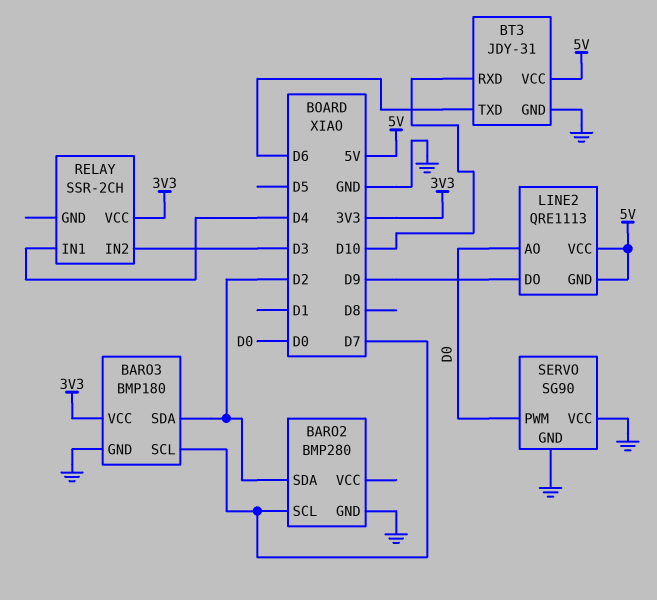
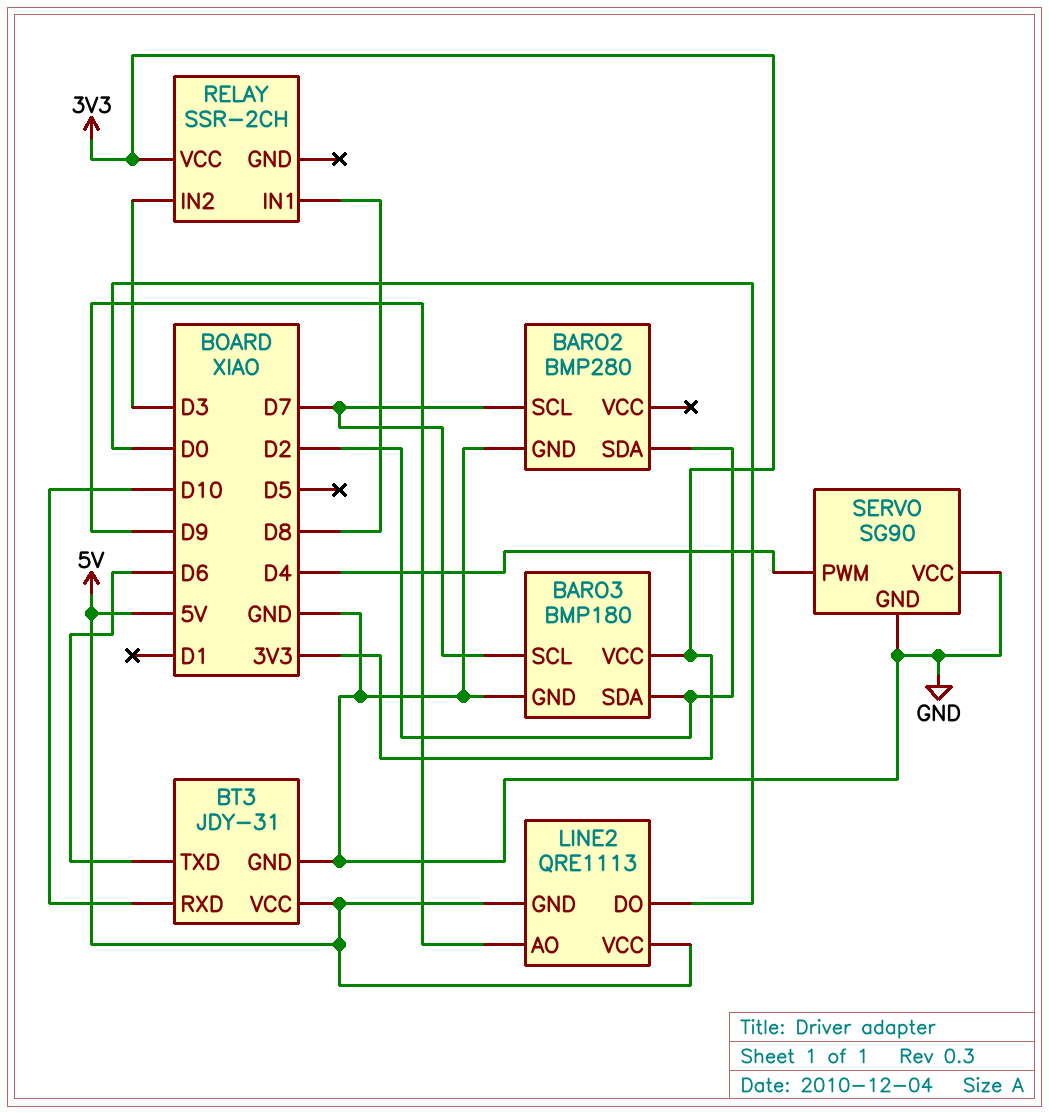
LINE2 pin AO: D0 -> D9
LINE2 pin DO: D9 -> D0
RELAY pin IN1: D4 -> D8
SERVO pin PWM: D0 -> D4

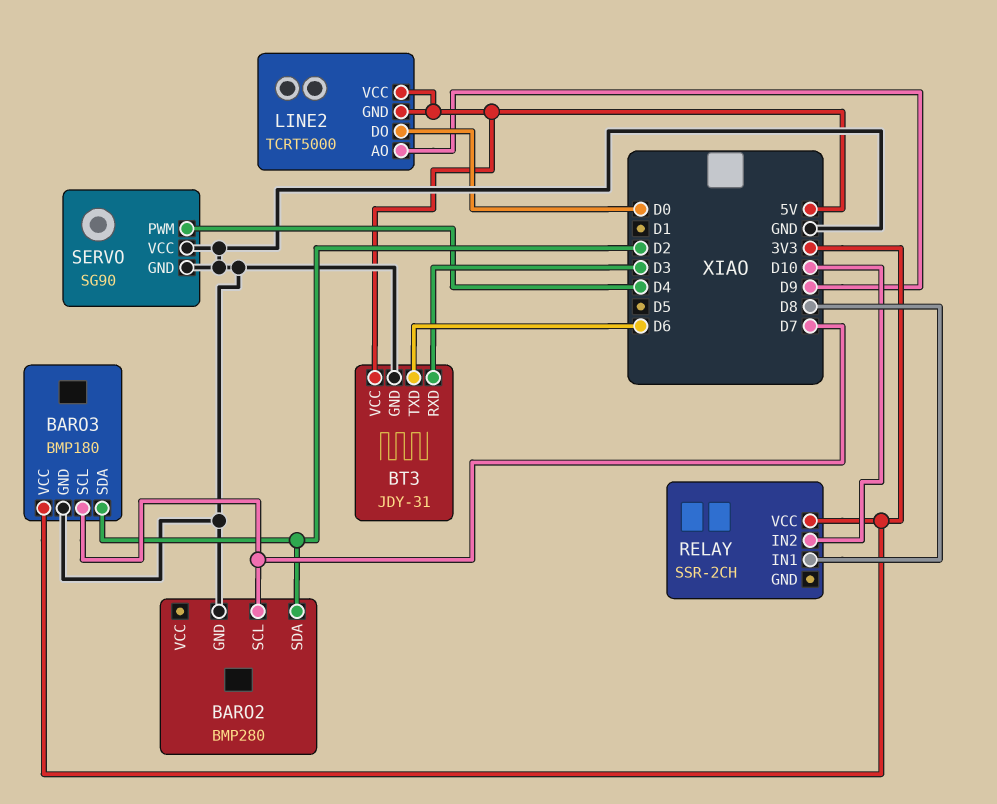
BT3 pin RXD: D10 -> D3
LINE2: QRE1113 -> TCRT5000
RELAY pin IN2: D3 -> D10

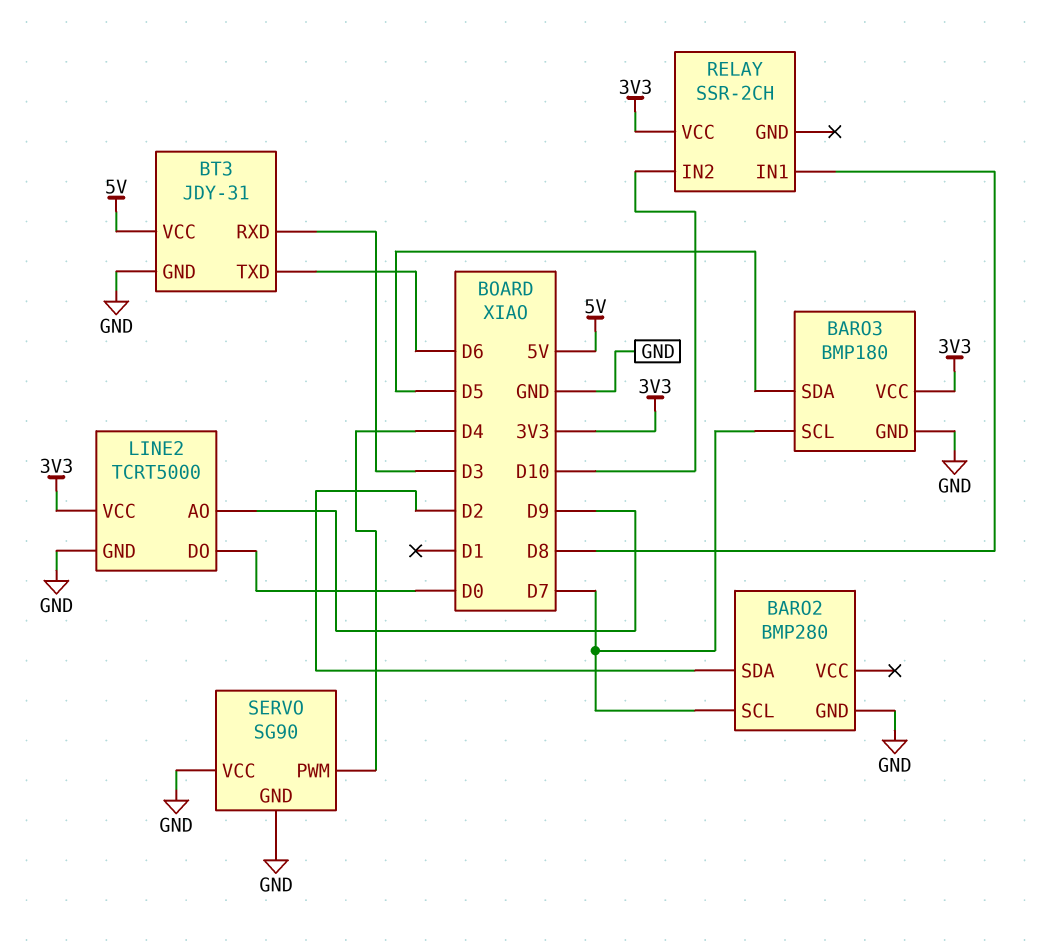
BARO3 pin SDA: D2 -> D5
LINE2 pin GND: 5V -> GND
LINE2 pin VCC: 5V -> 3V3

